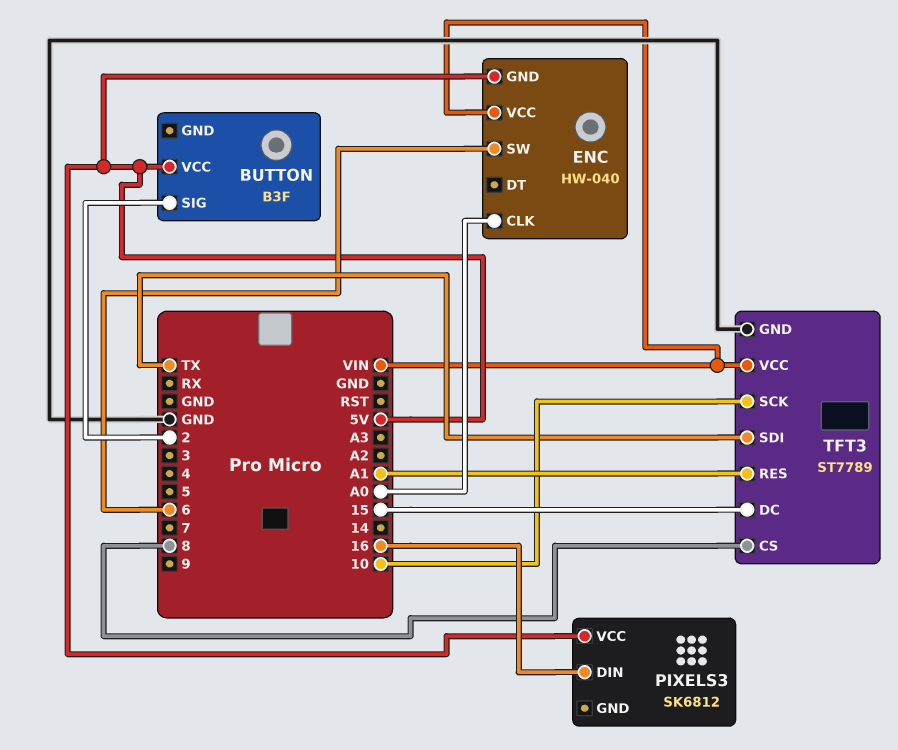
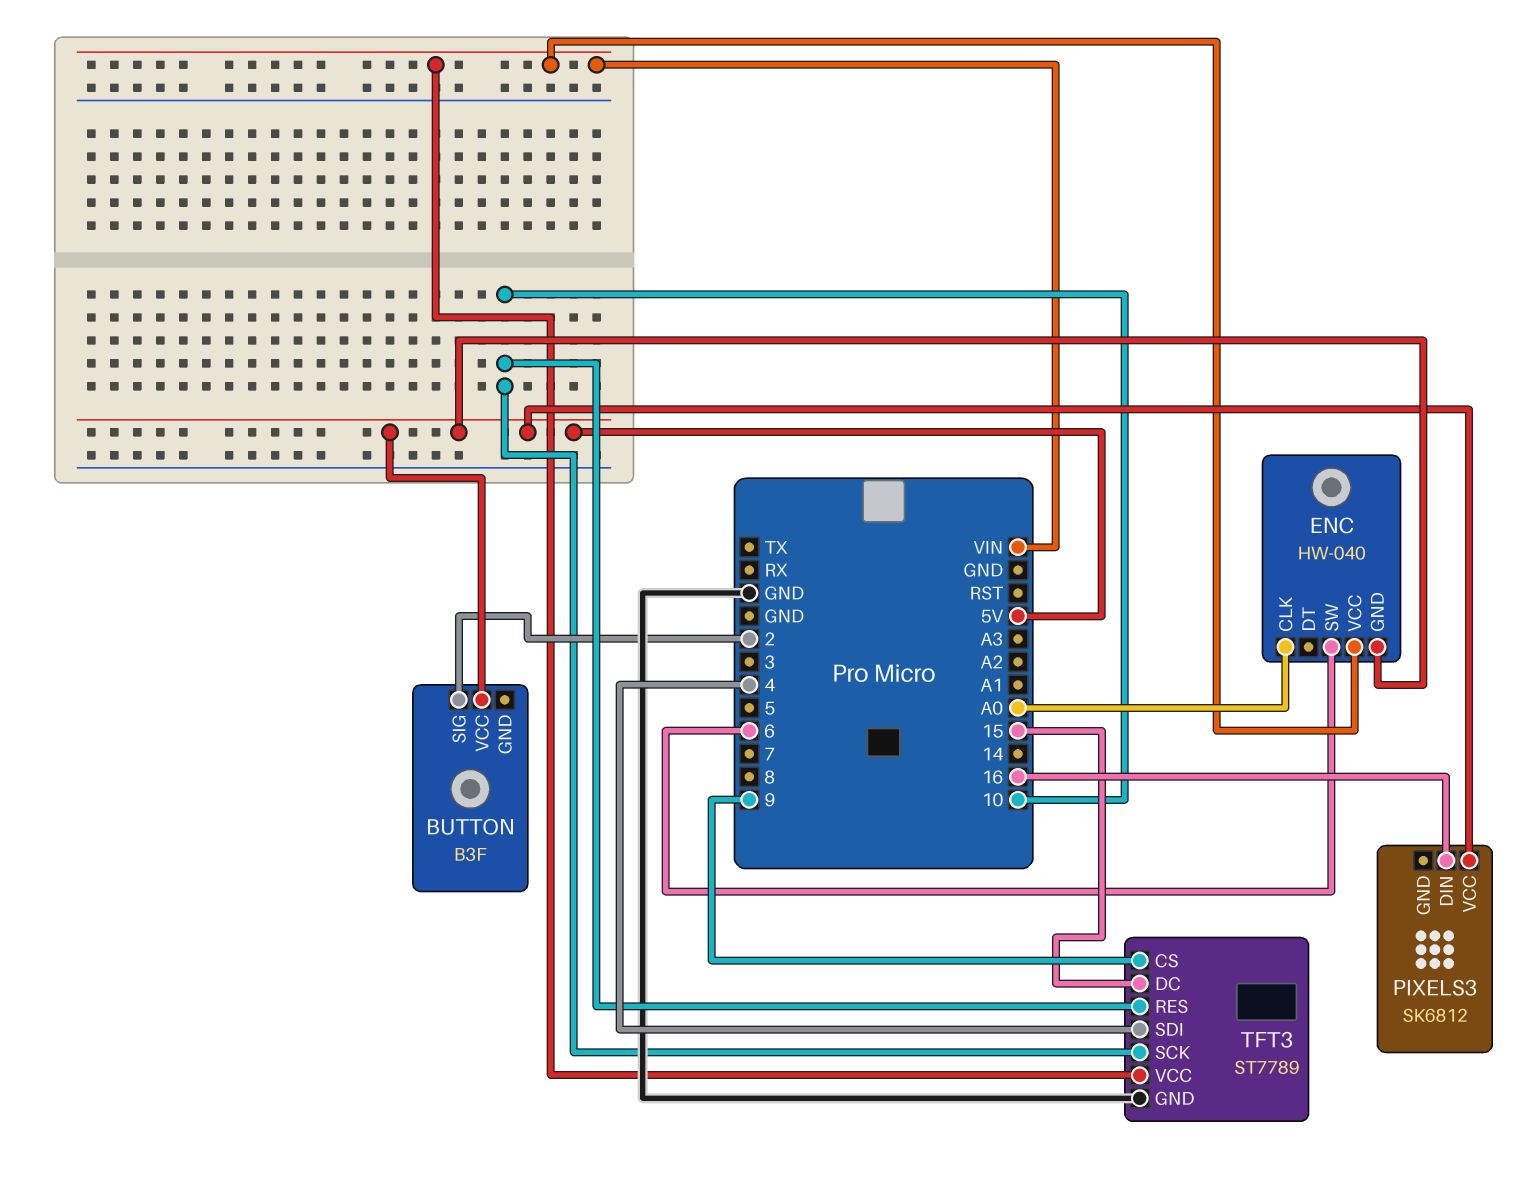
TFT3 pin CS: 8 -> 9
TFT3 pin RES: A1 -> 10
TFT3 pin SDI: TX -> 4

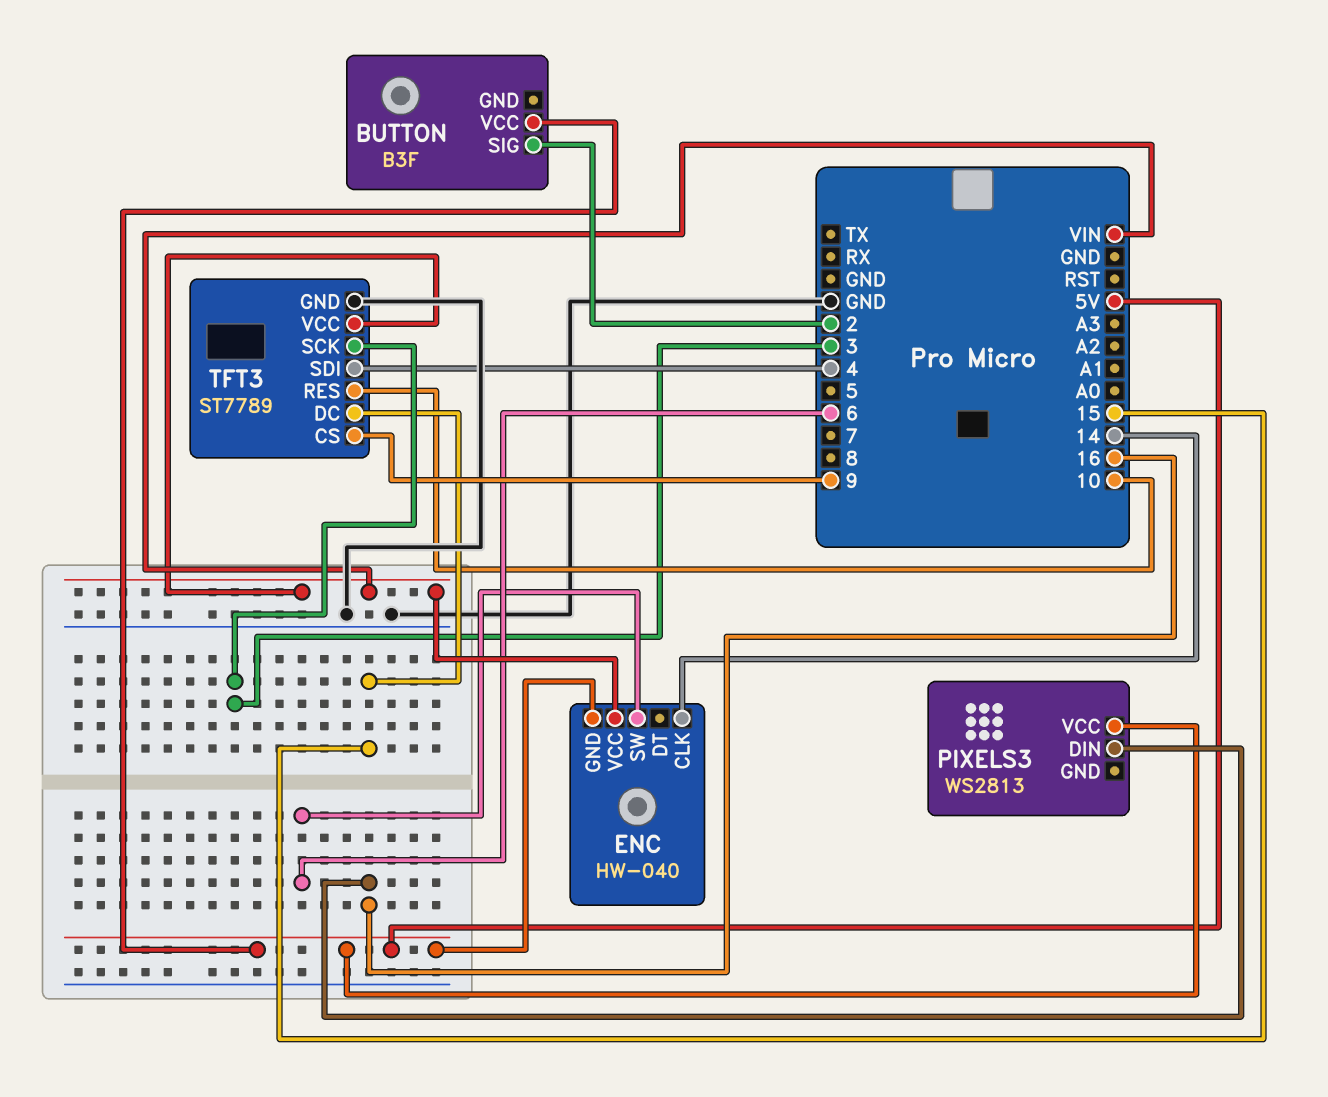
ENC pin CLK: A0 -> 14
PIXELS3: SK6812 -> WS2813
TFT3 pin SCK: 10 -> 3

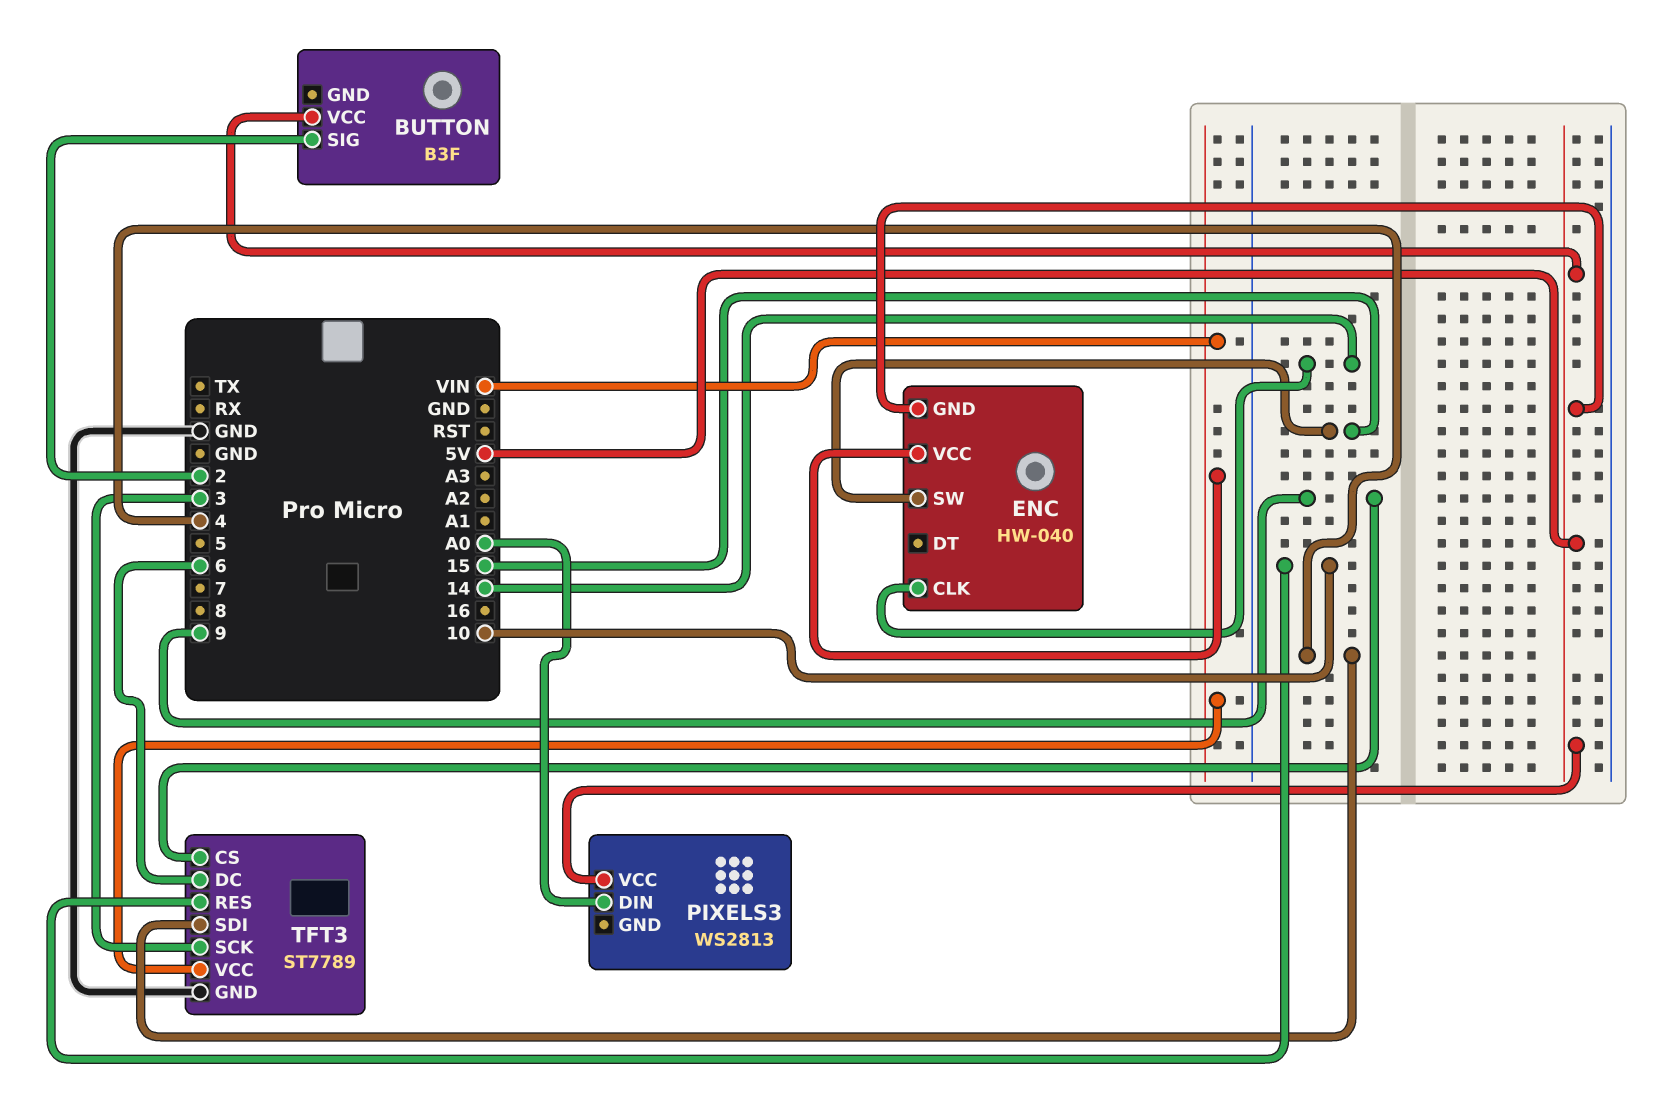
ENC pin SW: 6 -> 15
PIXELS3 pin DIN: 16 -> A0
TFT3 pin DC: 15 -> 6

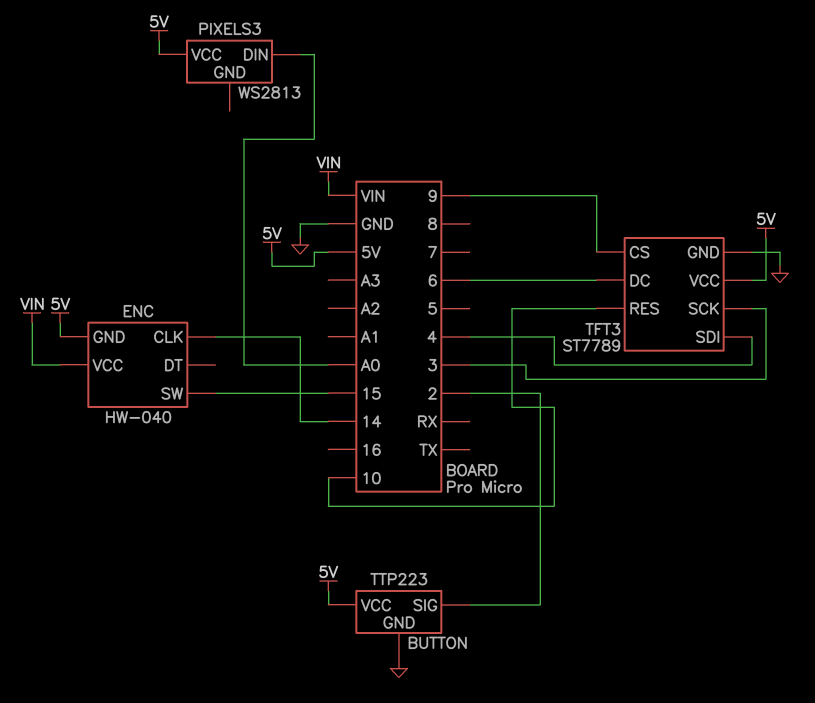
BUTTON: B3F -> TTP223
BUTTON pin GND: none -> GND
TFT3 pin VCC: VIN -> 5V

